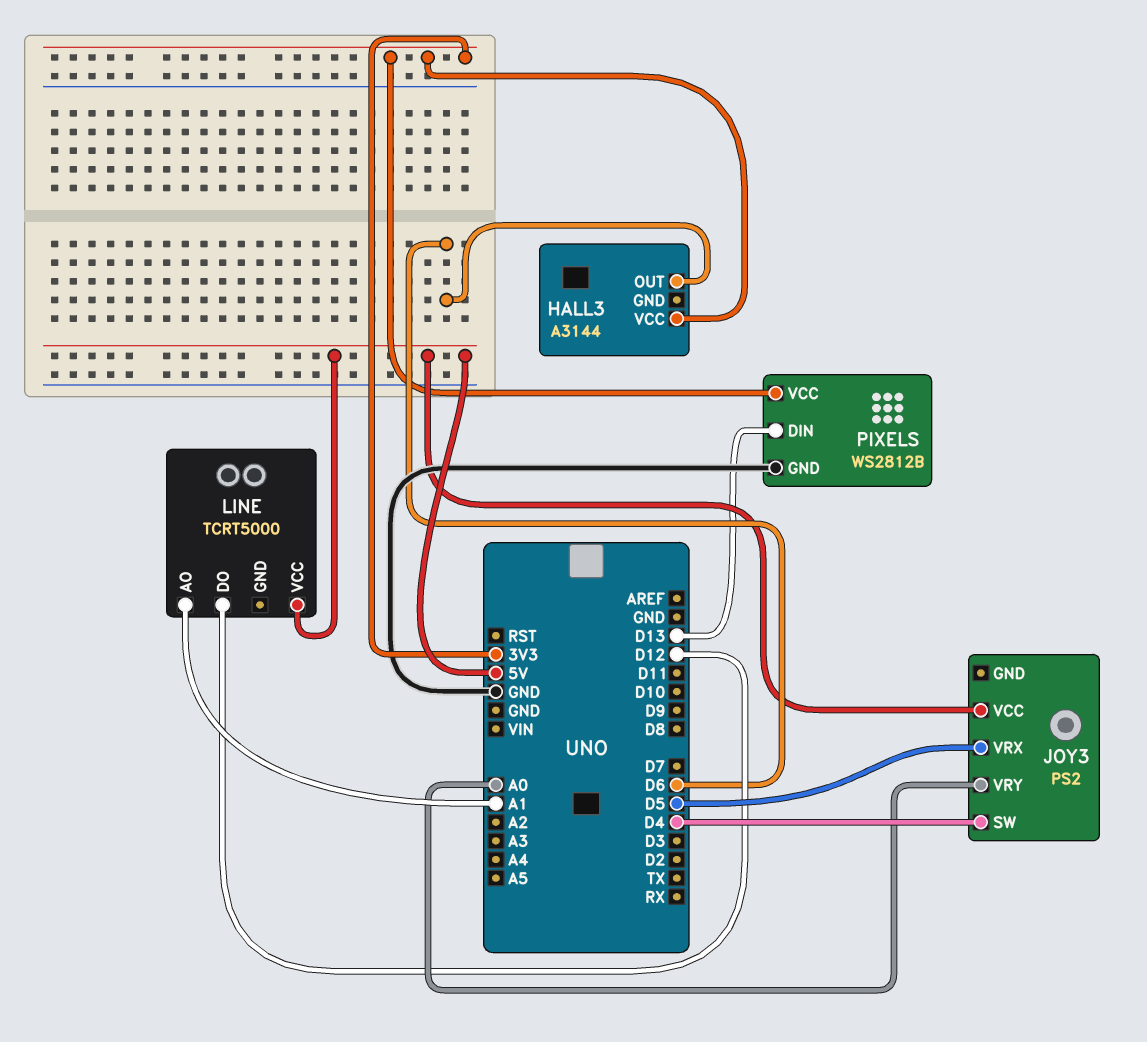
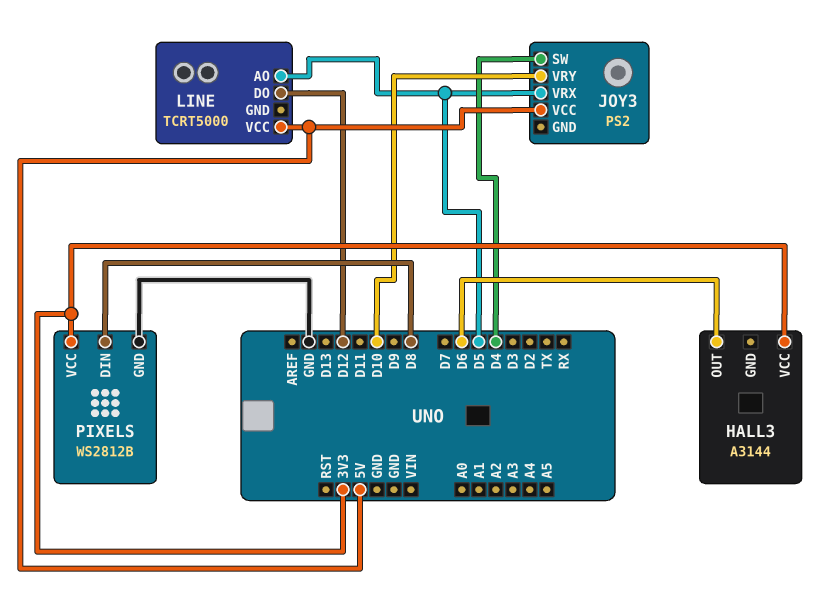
JOY3 pin VRY: A0 -> D10
LINE pin AO: A1 -> D5
PIXELS pin DIN: D13 -> D8

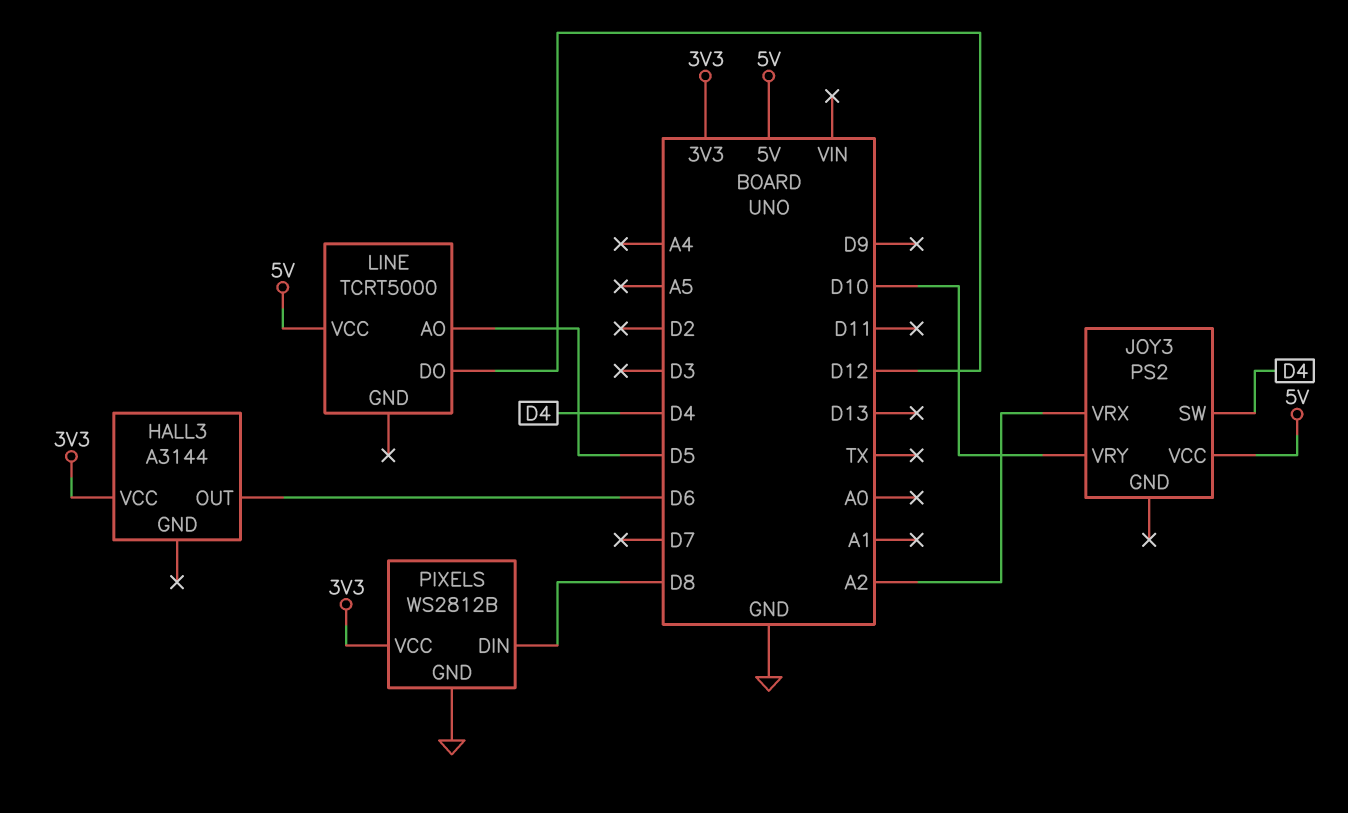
JOY3 pin VRX: D5 -> A2

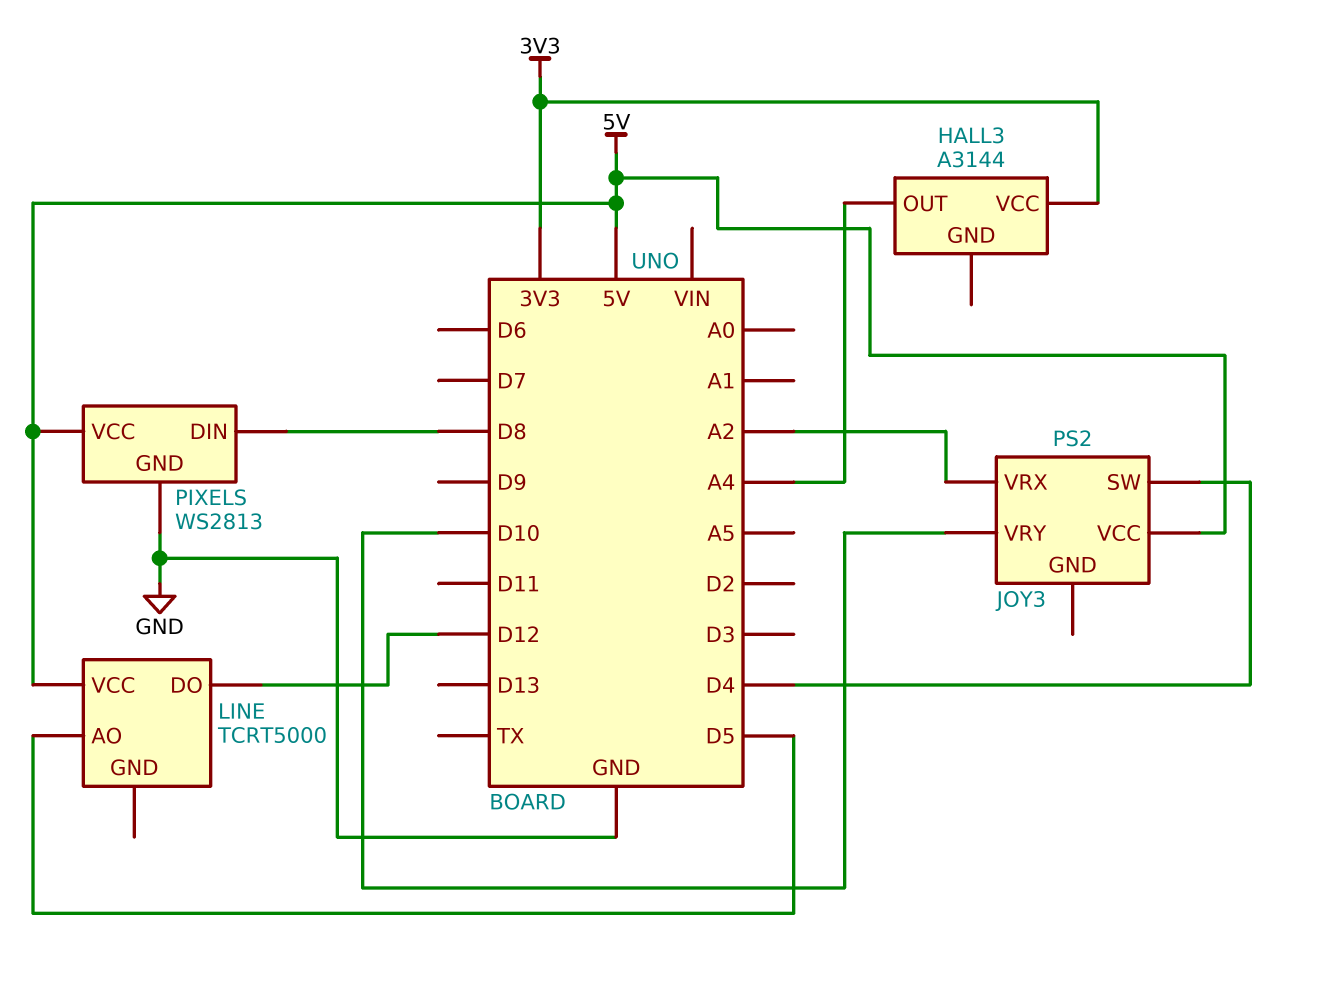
HALL3 pin OUT: D6 -> A4
PIXELS: WS2812B -> WS2813
PIXELS pin VCC: 3V3 -> 5V

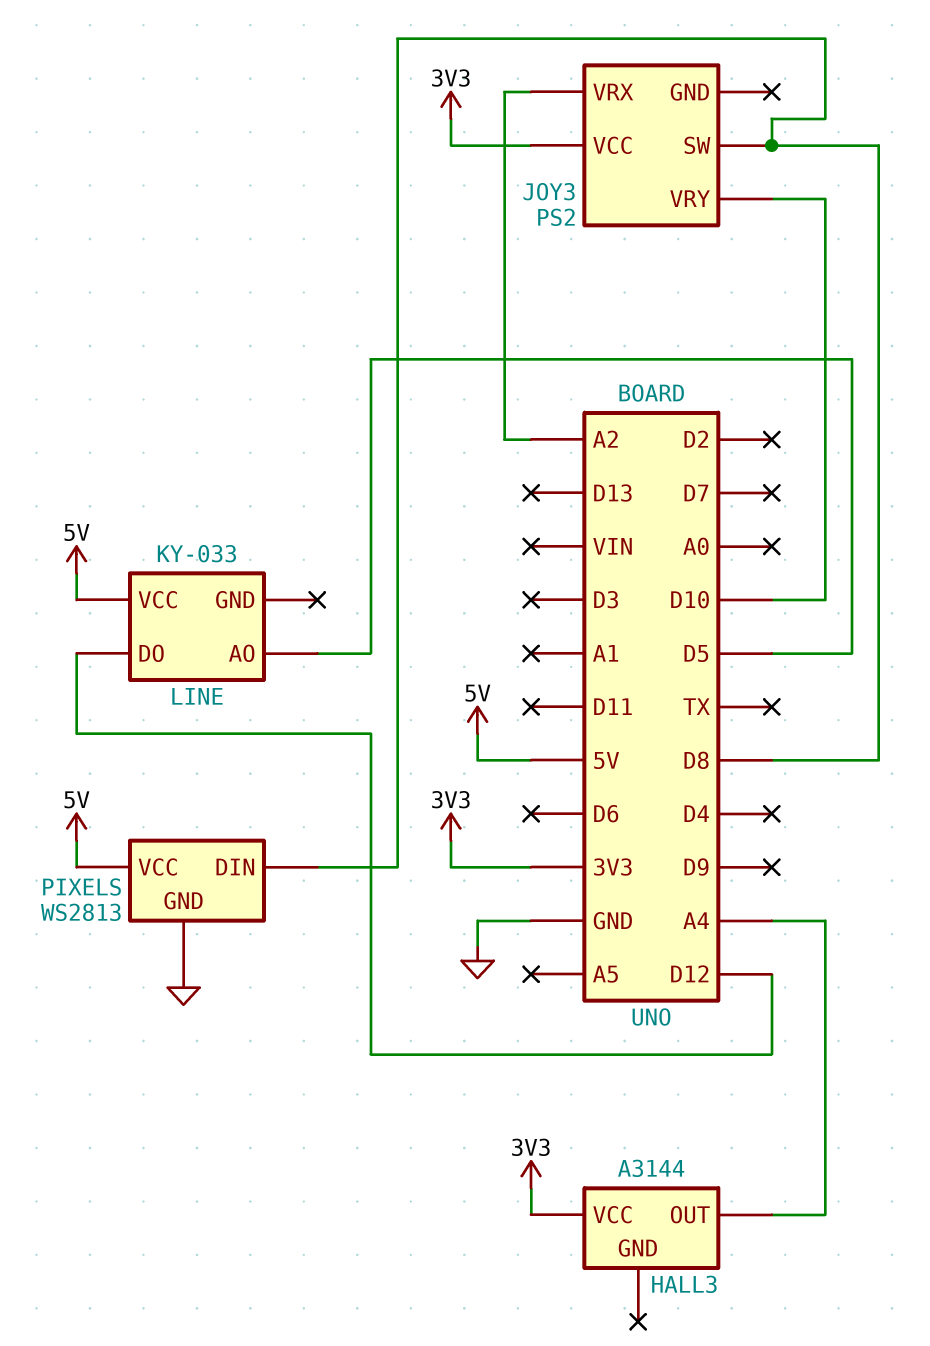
JOY3 pin SW: D4 -> D8
JOY3 pin VCC: 5V -> 3V3
LINE: TCRT5000 -> KY-033

